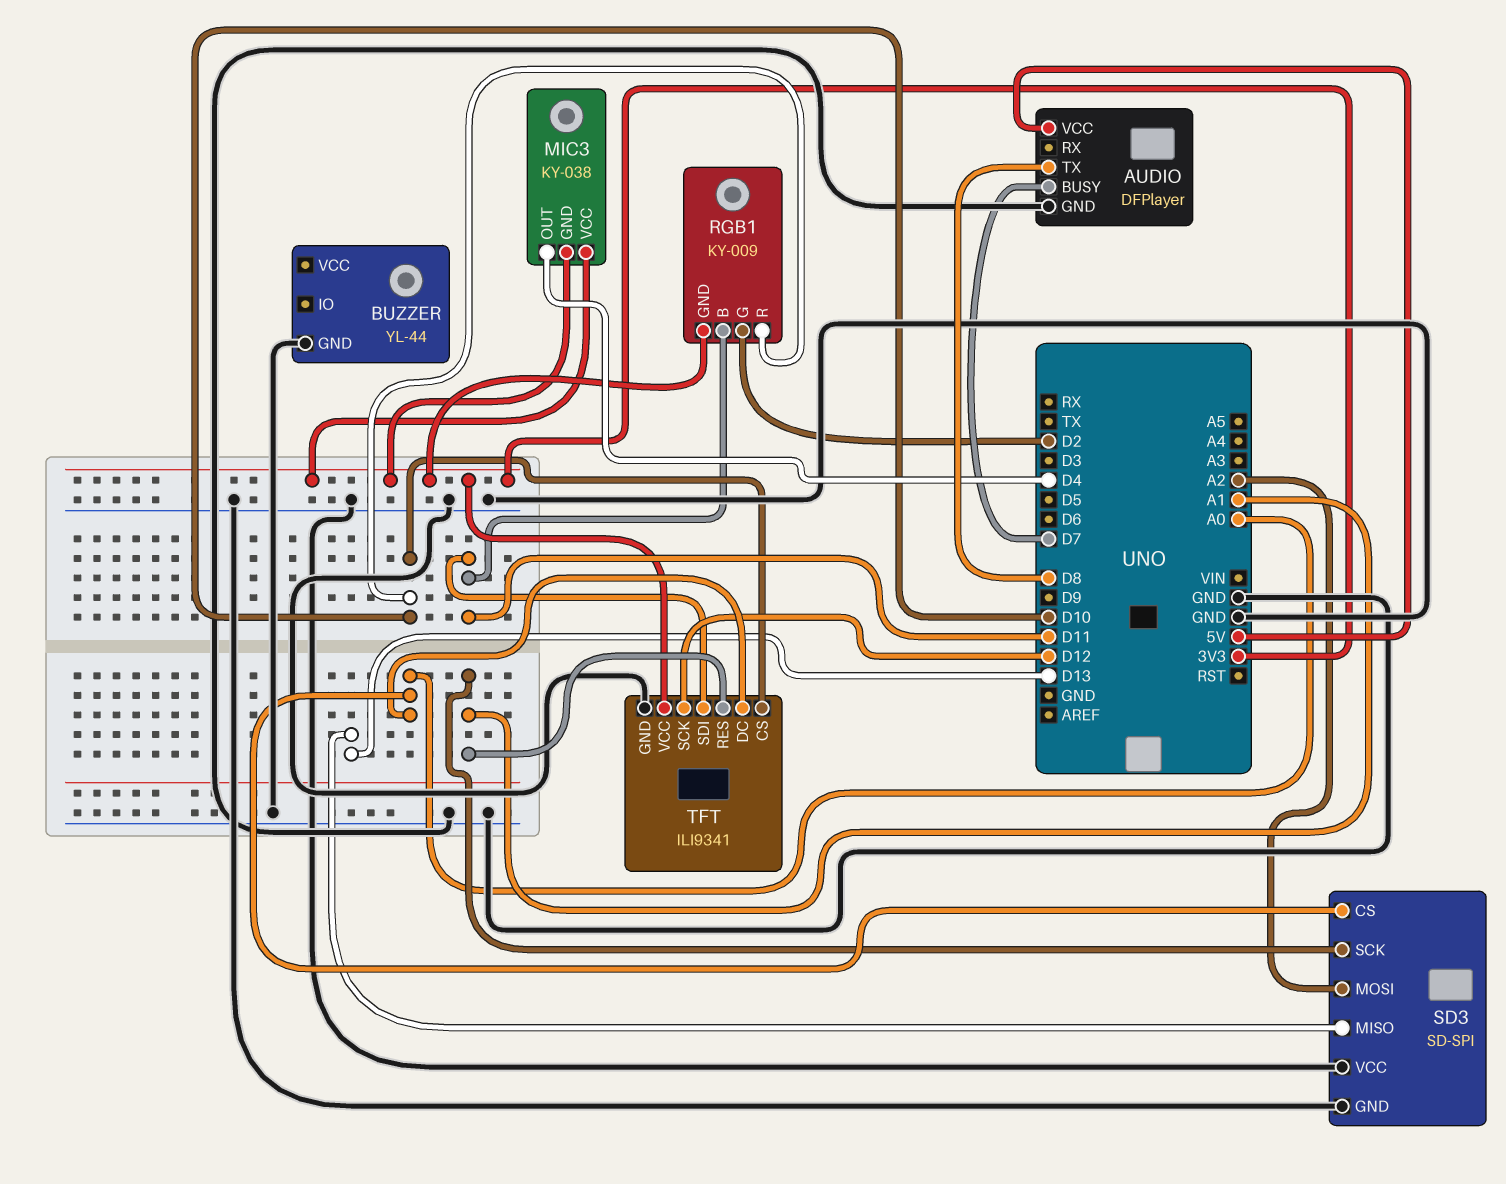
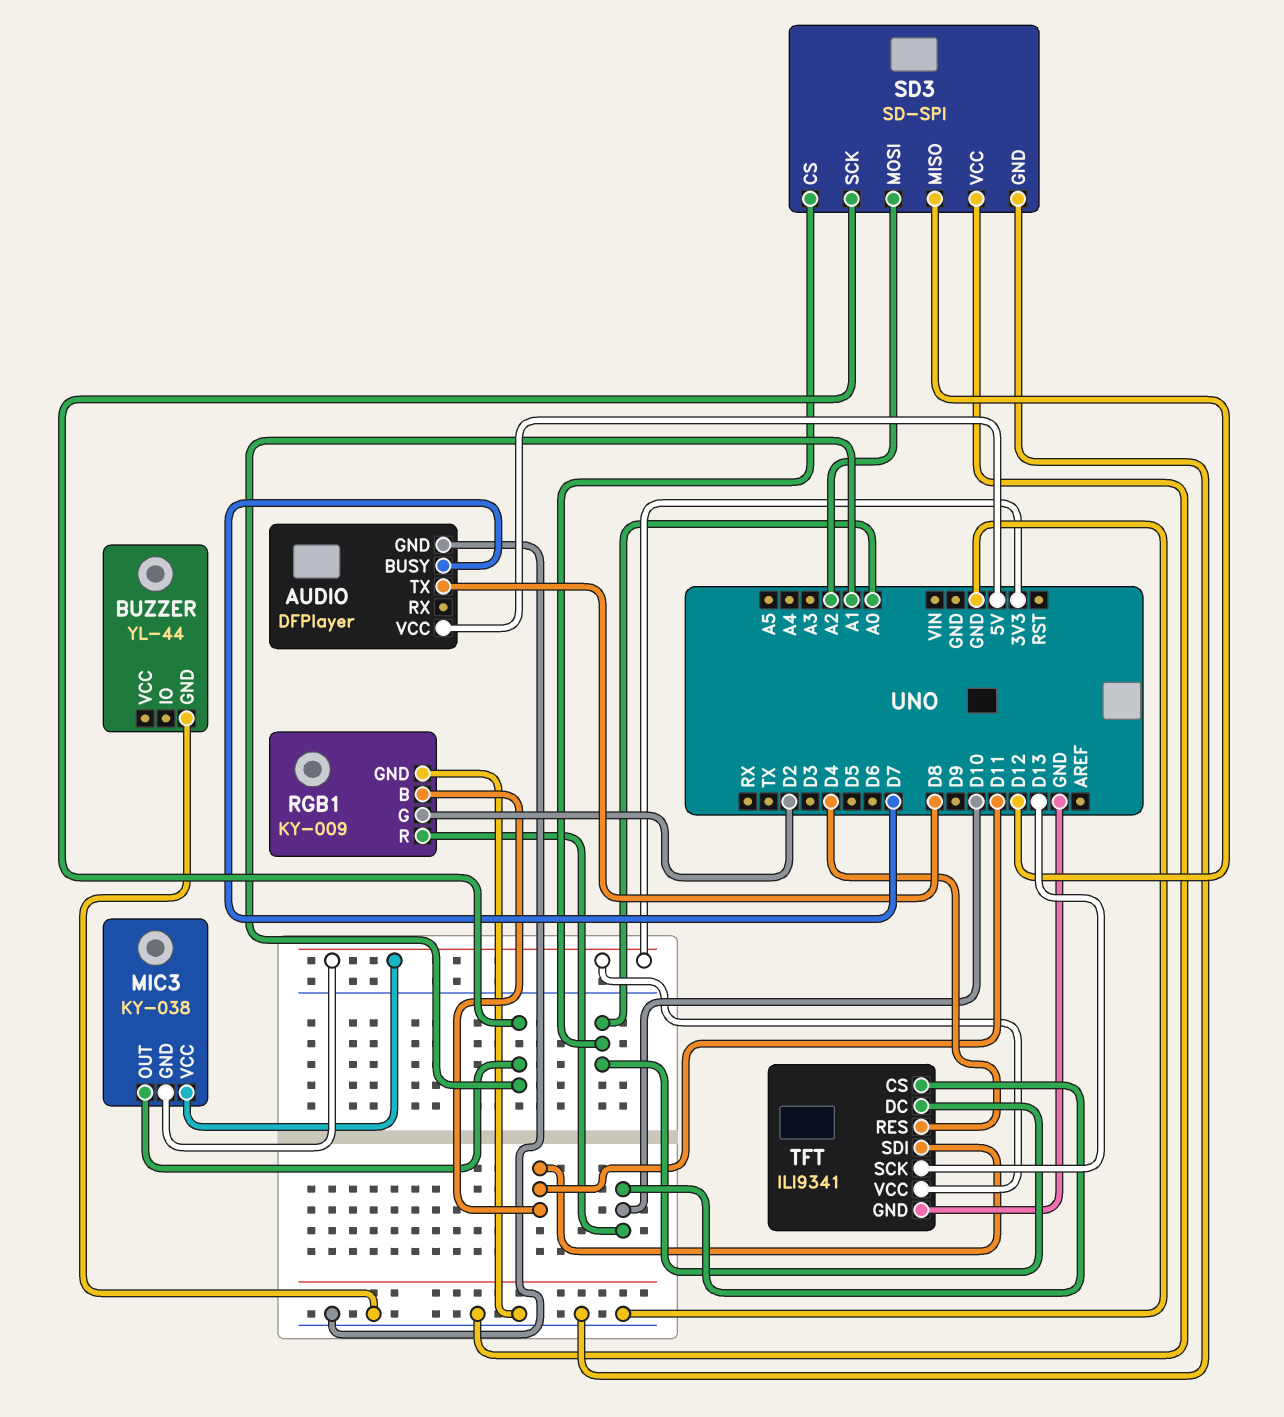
MIC3 pin OUT: D4 -> A1
RGB1 pin GND: 3V3 -> GND
SD3 pin MISO: D13 -> D12
TFT pin RES: A1 -> D4
TFT pin SCK: D12 -> D13

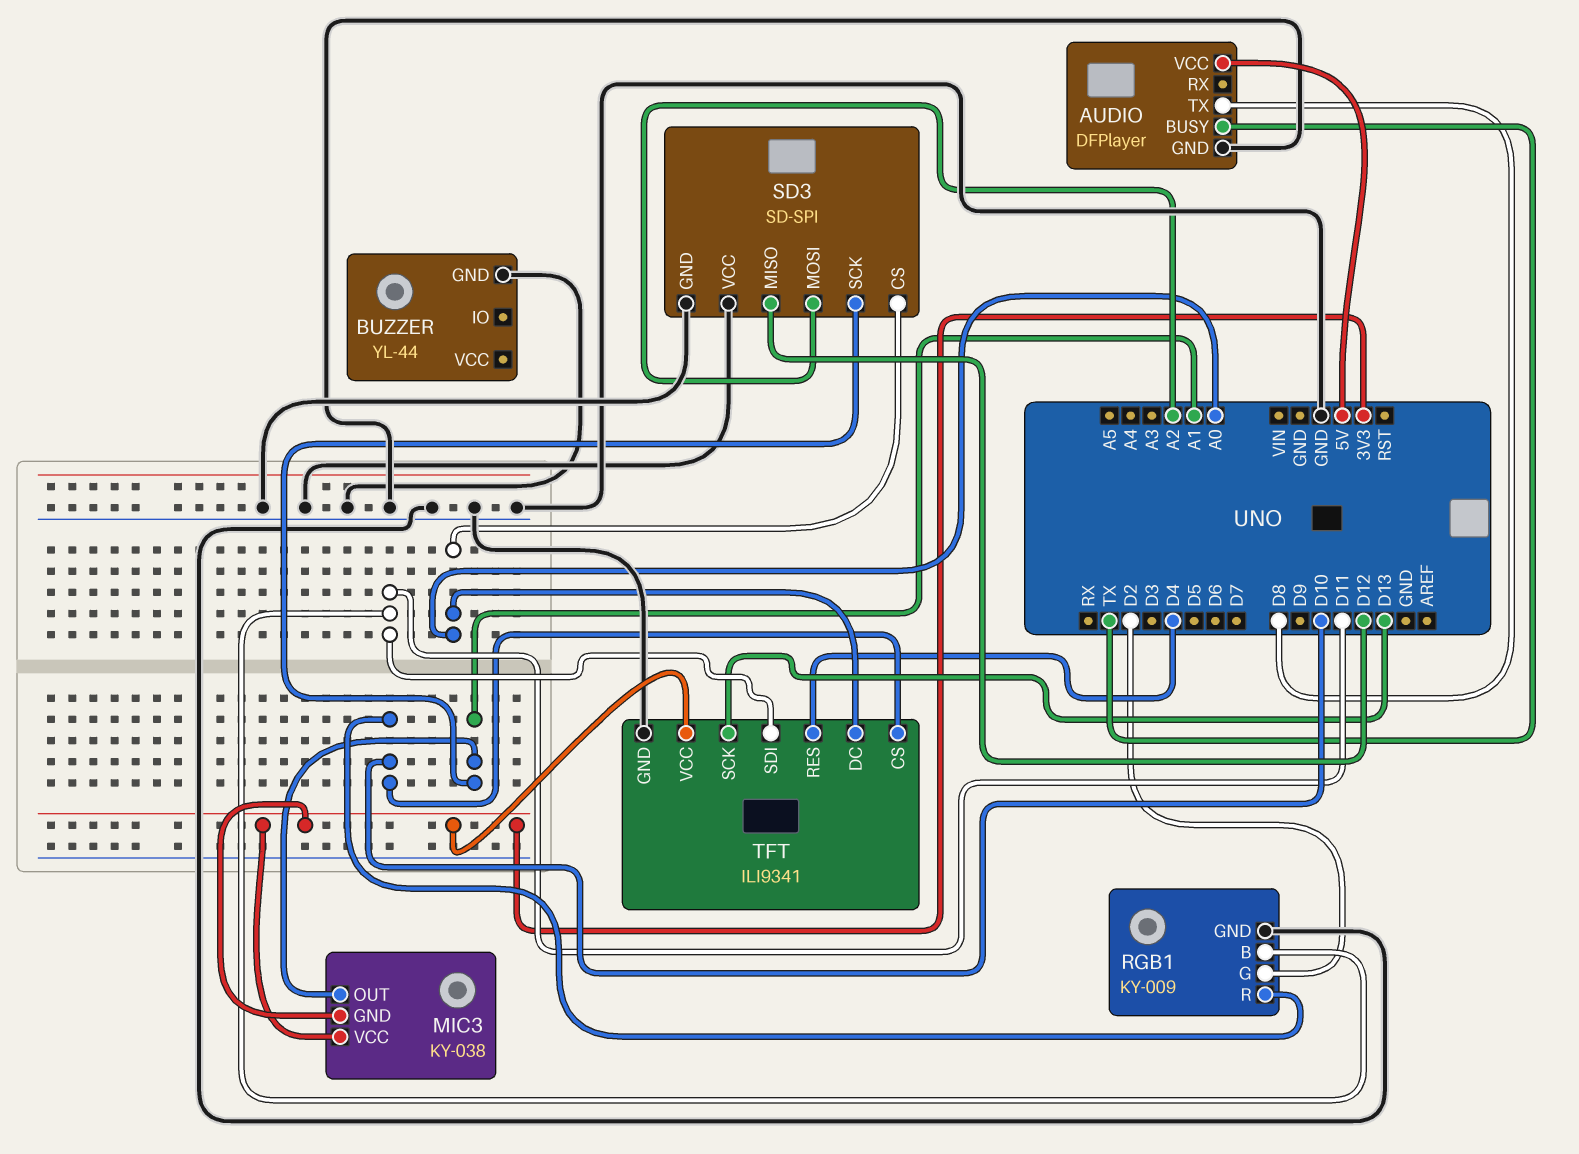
AUDIO pin BUSY: D7 -> TX

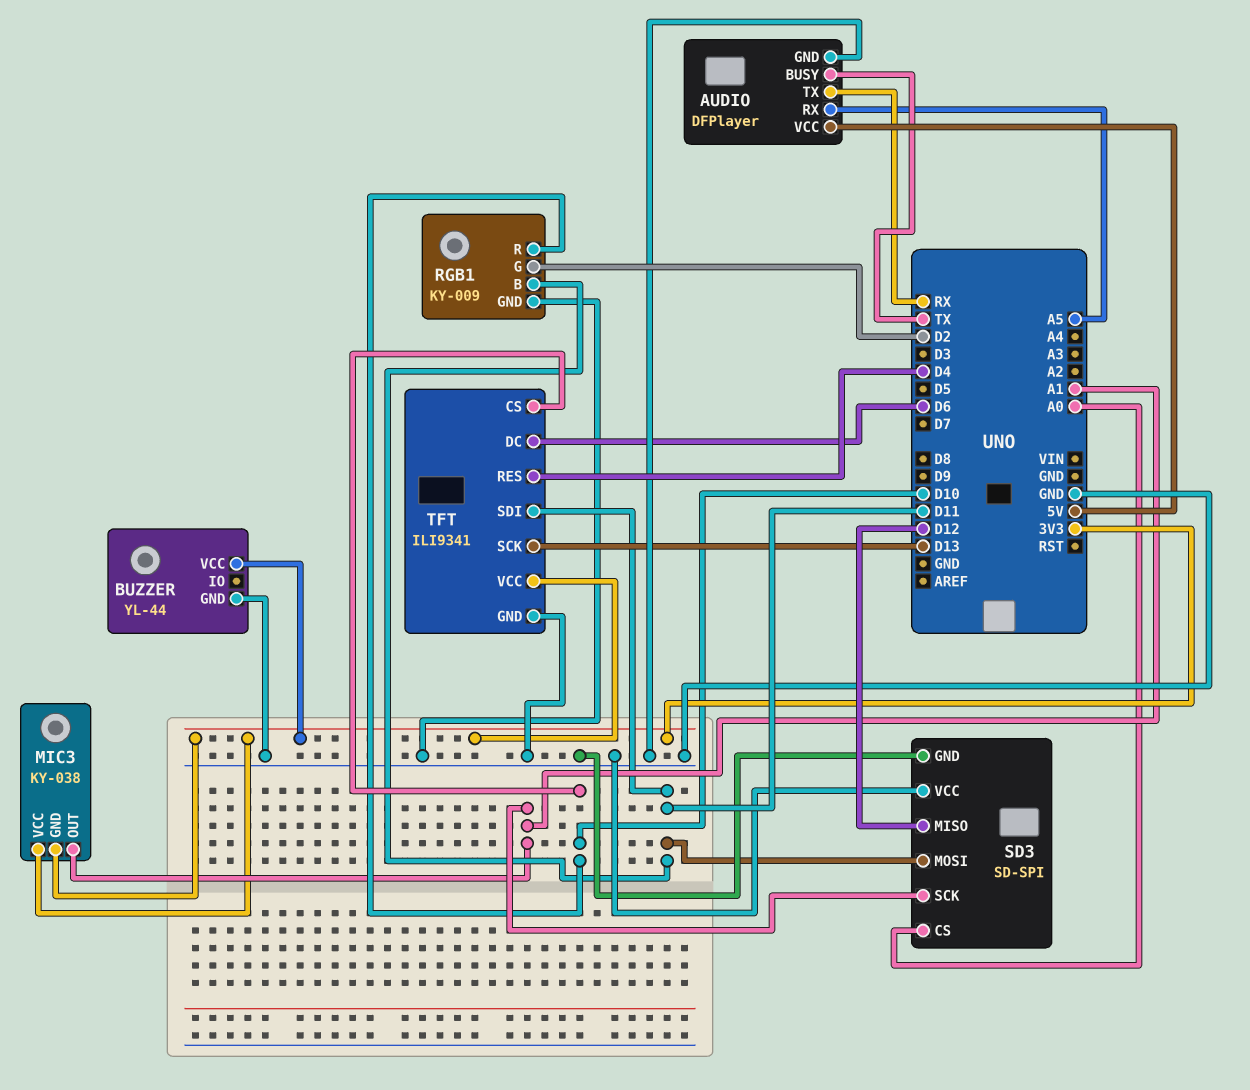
AUDIO pin RX: none -> A5
AUDIO pin TX: D8 -> RX
BUZZER pin VCC: none -> 3V3
SD3 pin MOSI: A2 -> D11
TFT pin DC: A0 -> D6

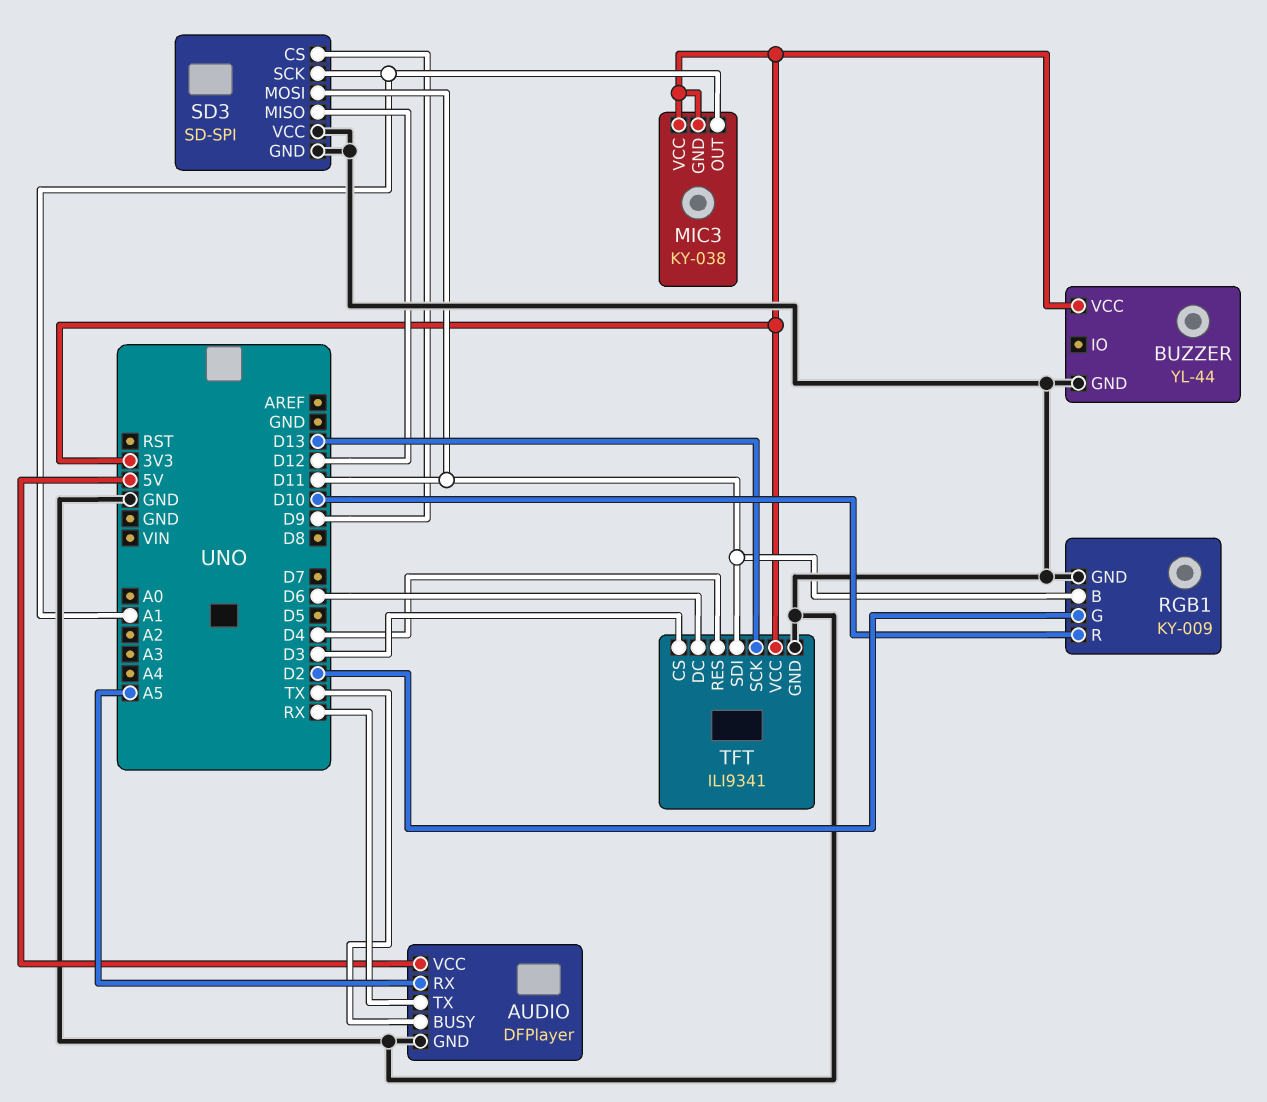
SD3 pin CS: A0 -> D9
TFT pin CS: D10 -> D3

